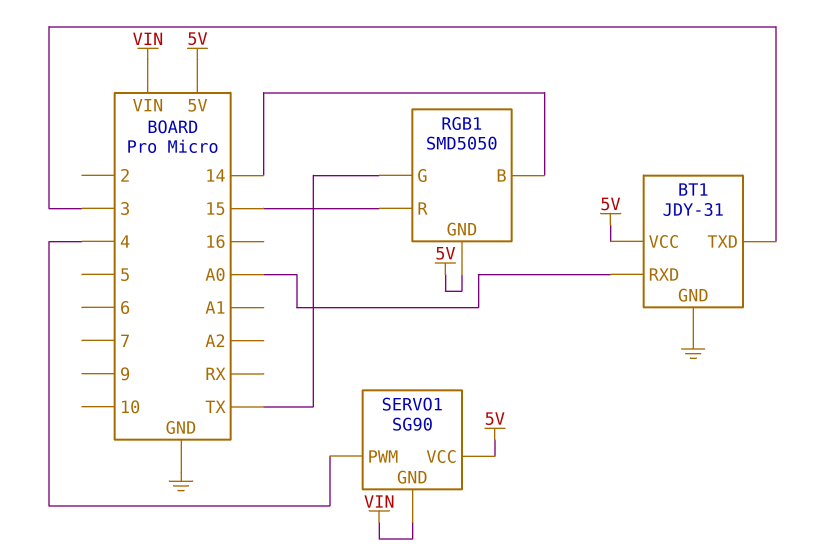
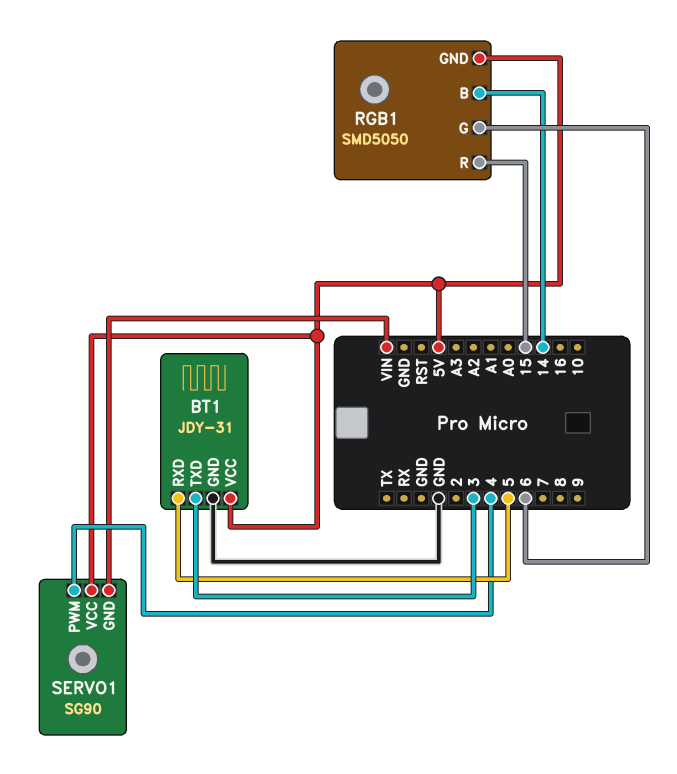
BT1 pin RXD: A0 -> 5
RGB1 pin G: TX -> 6

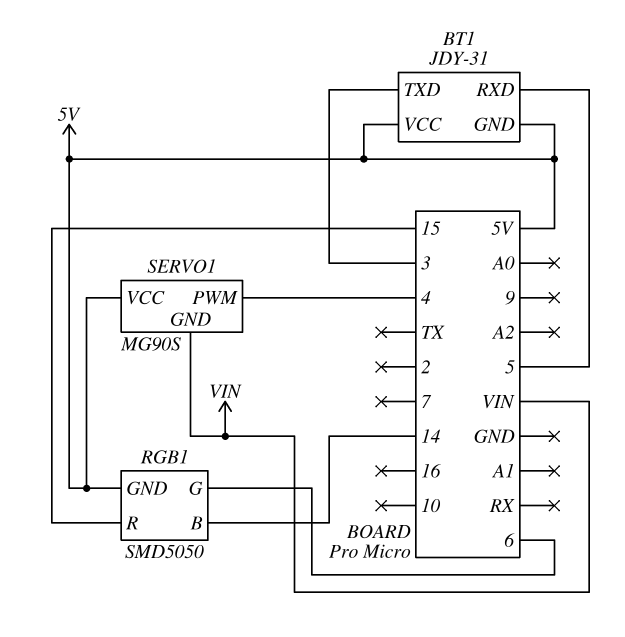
BT1 pin GND: GND -> 5V
SERVO1: SG90 -> MG90S

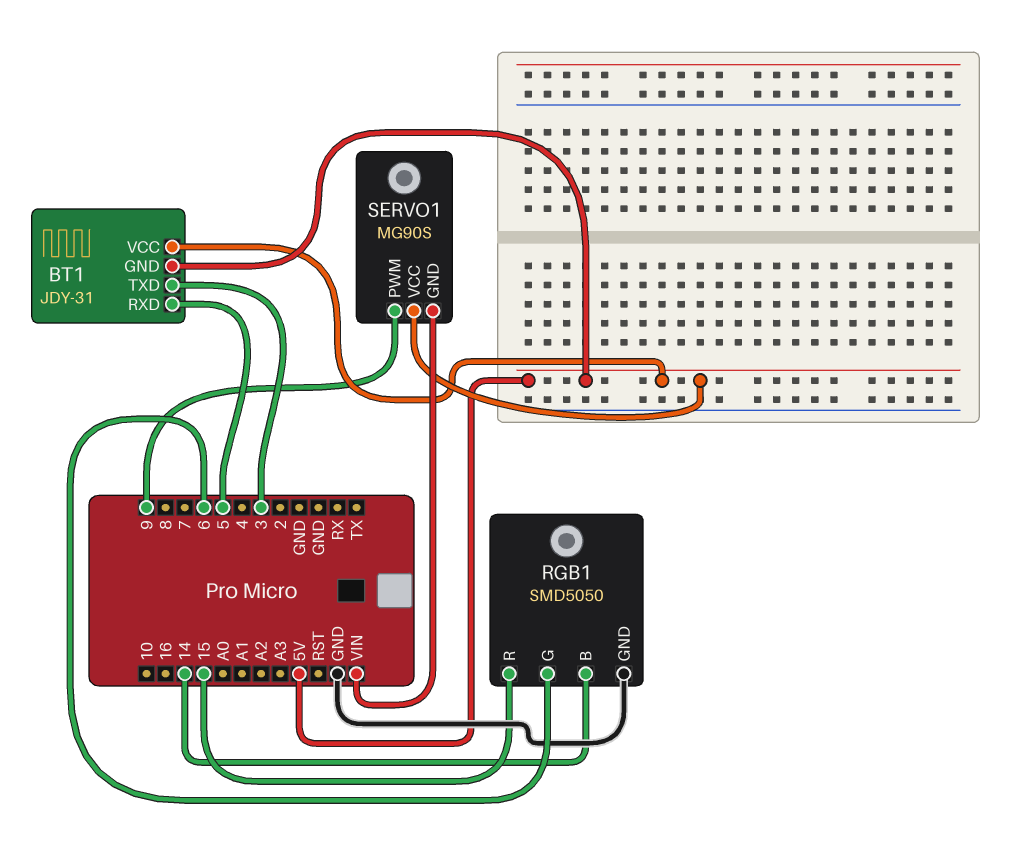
RGB1 pin GND: 5V -> GND
SERVO1 pin PWM: 4 -> 9

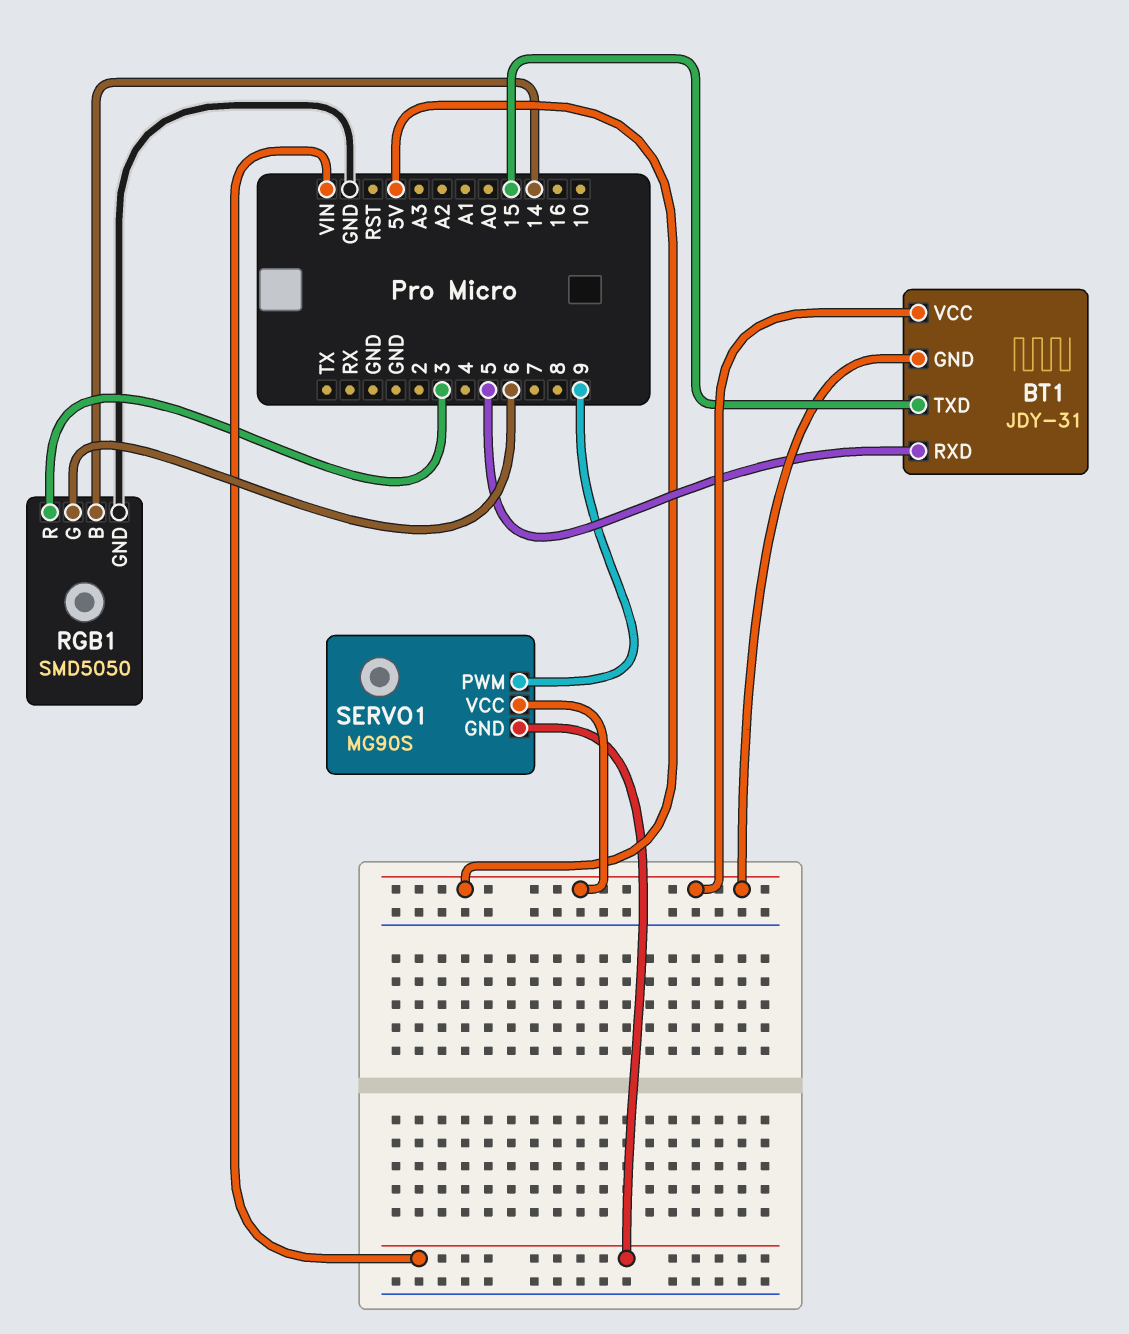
BT1 pin TXD: 3 -> 15
RGB1 pin R: 15 -> 3

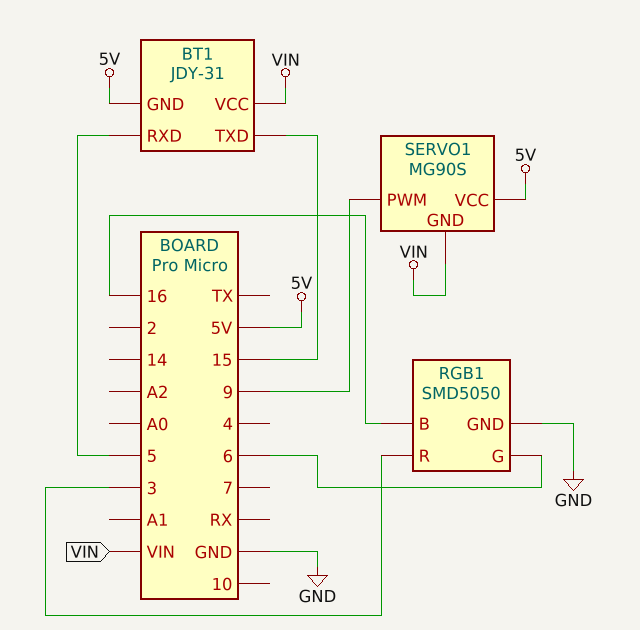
BT1 pin VCC: 5V -> VIN
RGB1 pin B: 14 -> 16

